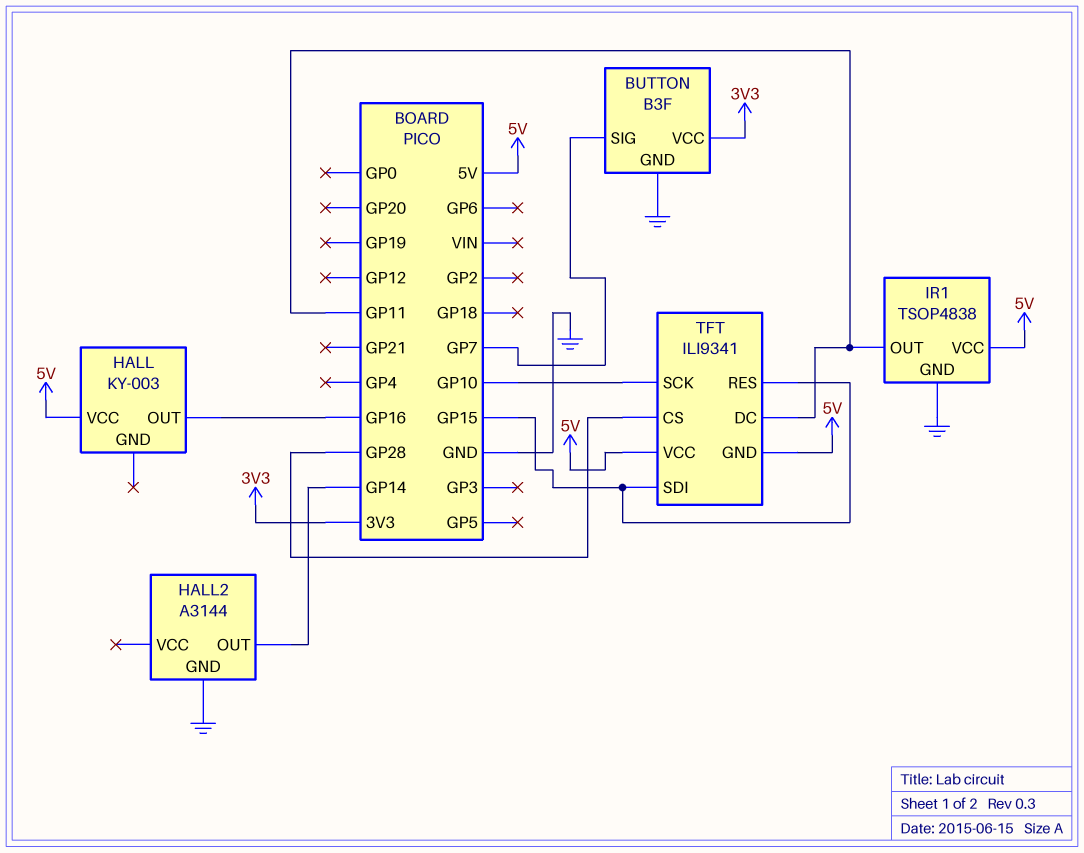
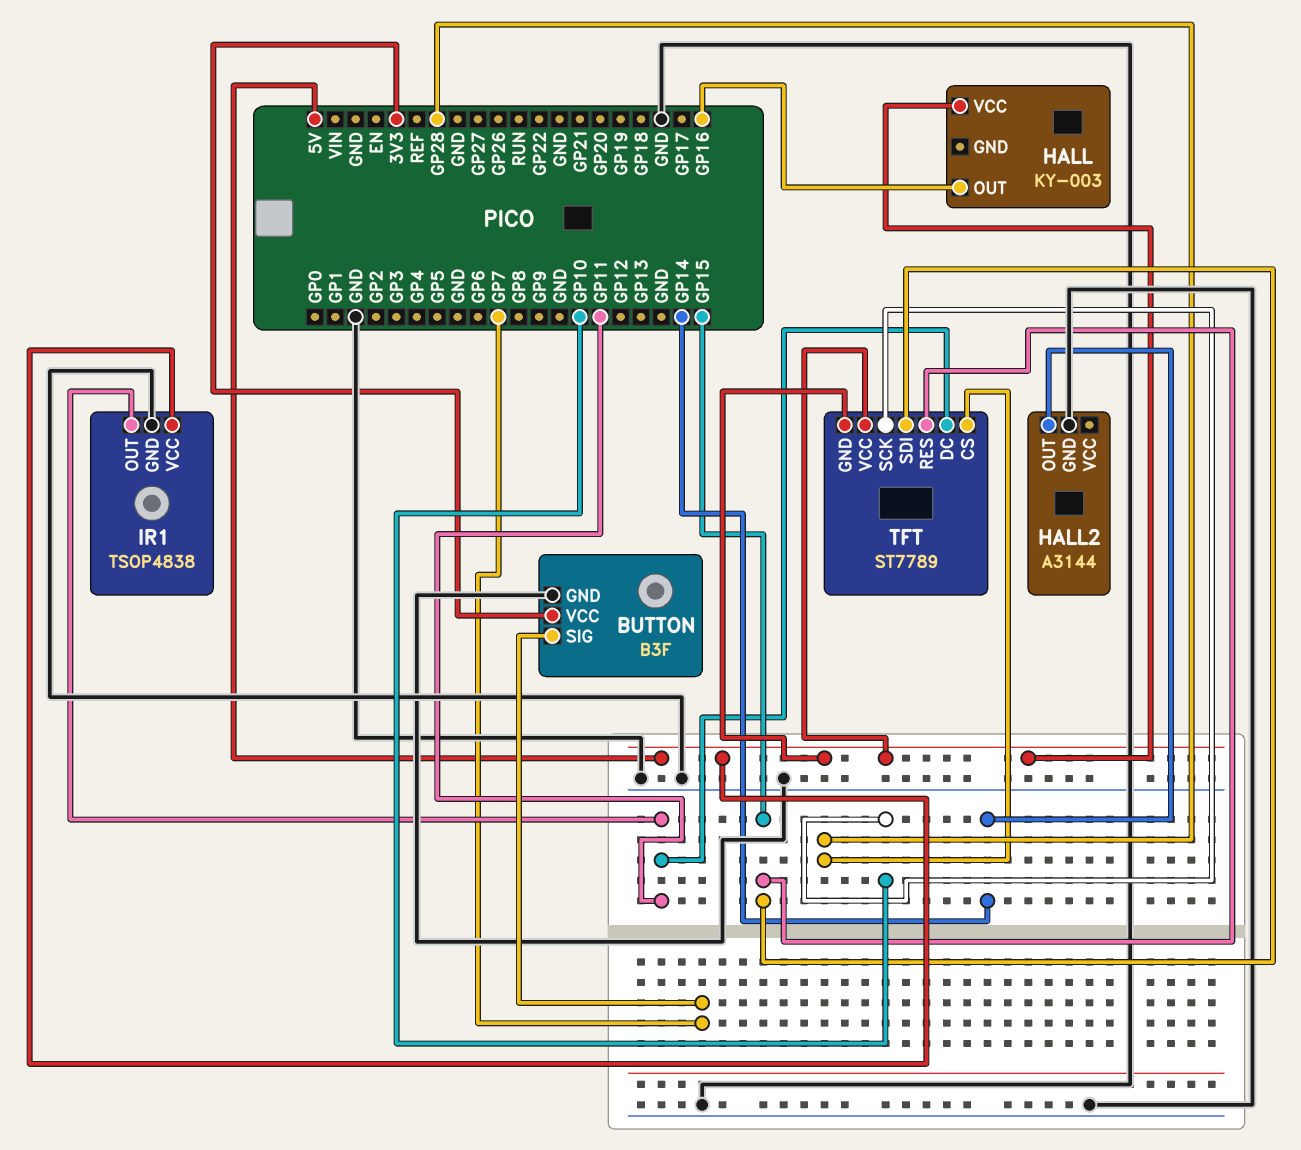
TFT: ILI9341 -> ST7789

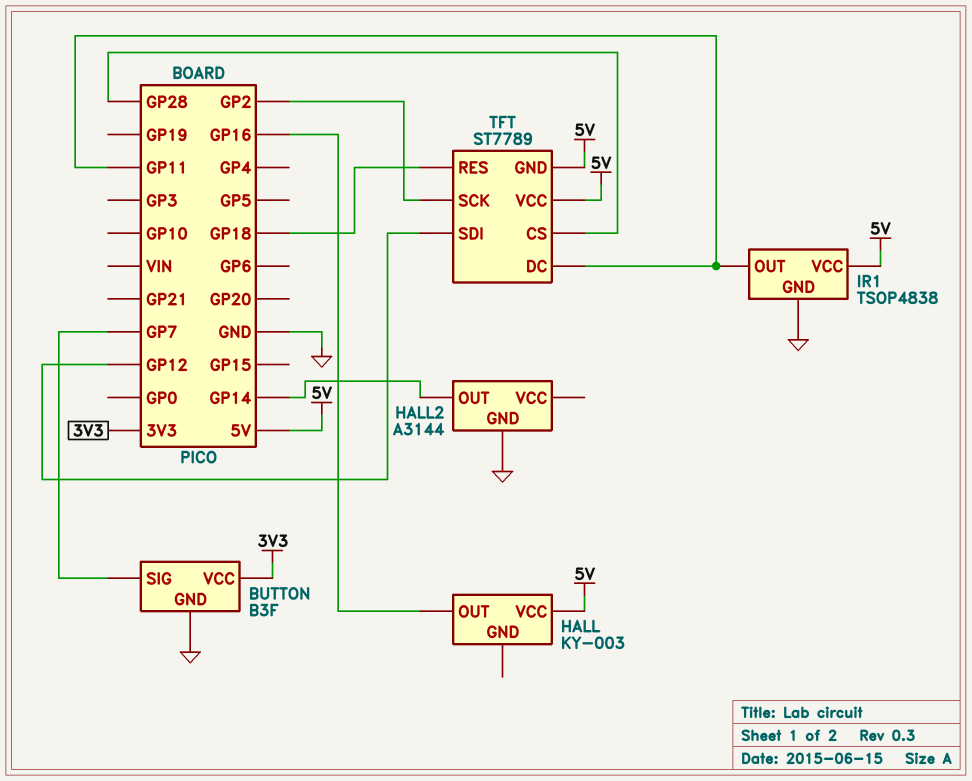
TFT pin RES: GP15 -> GP18
TFT pin SCK: GP10 -> GP2
TFT pin SDI: GP15 -> GP12

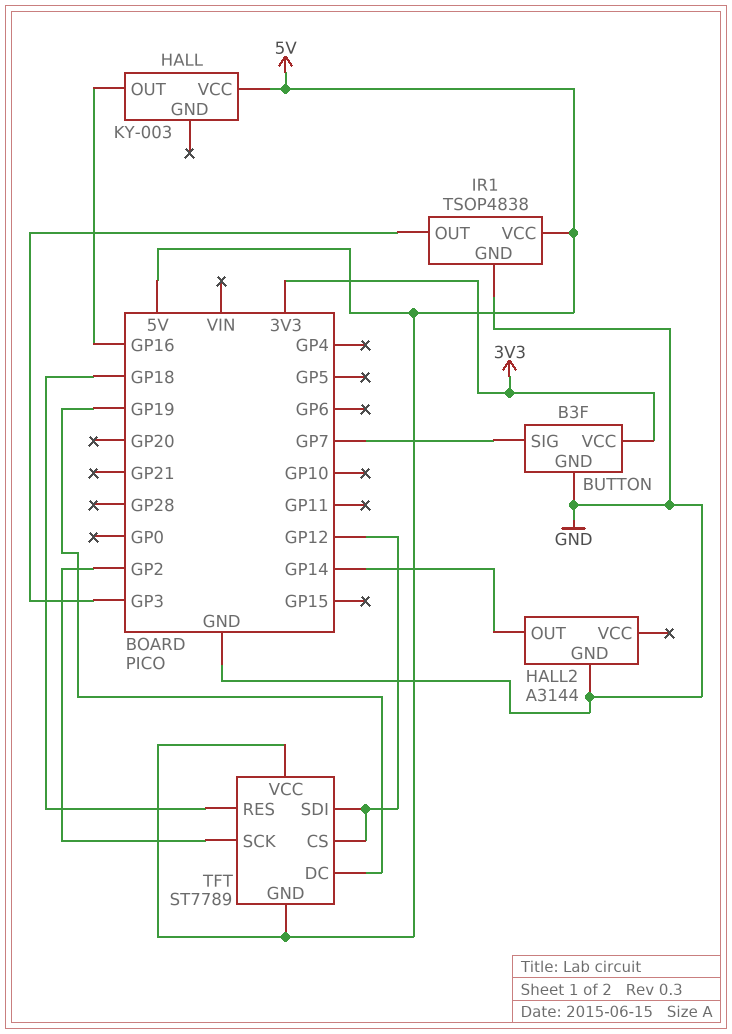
IR1 pin OUT: GP11 -> GP3
TFT pin CS: GP28 -> GP12
TFT pin DC: GP11 -> GP19

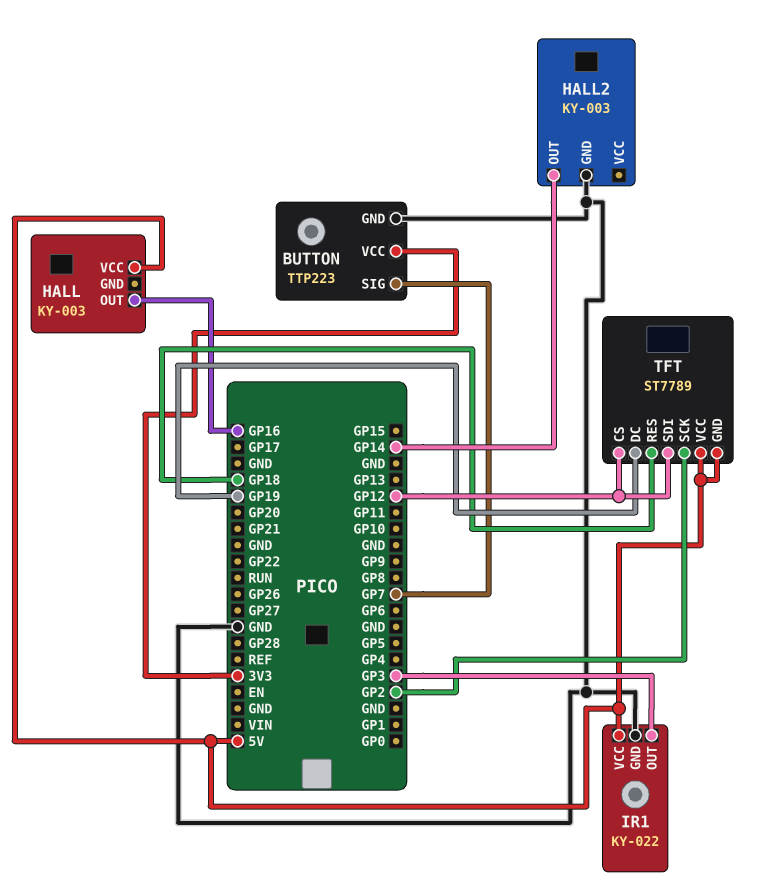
BUTTON: B3F -> TTP223
HALL2: A3144 -> KY-003
IR1: TSOP4838 -> KY-022

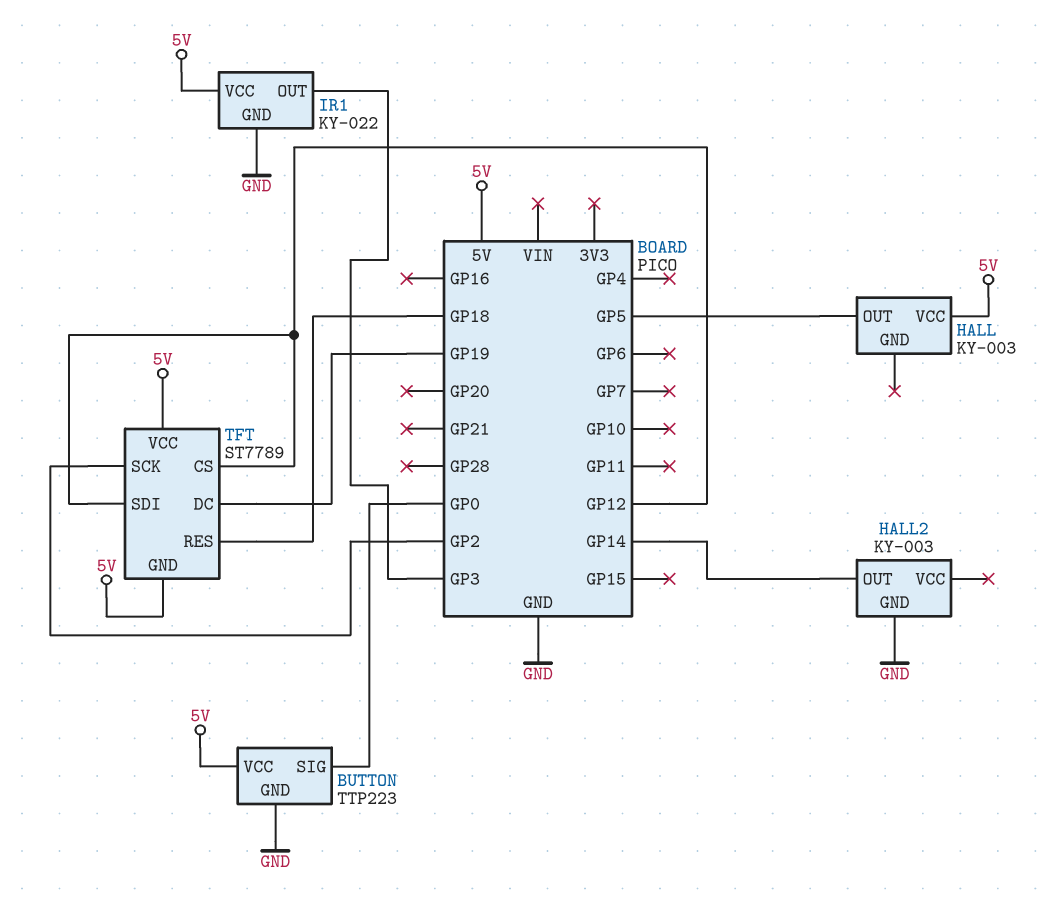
BUTTON pin SIG: GP7 -> GP0
BUTTON pin VCC: 3V3 -> 5V
HALL pin OUT: GP16 -> GP5

